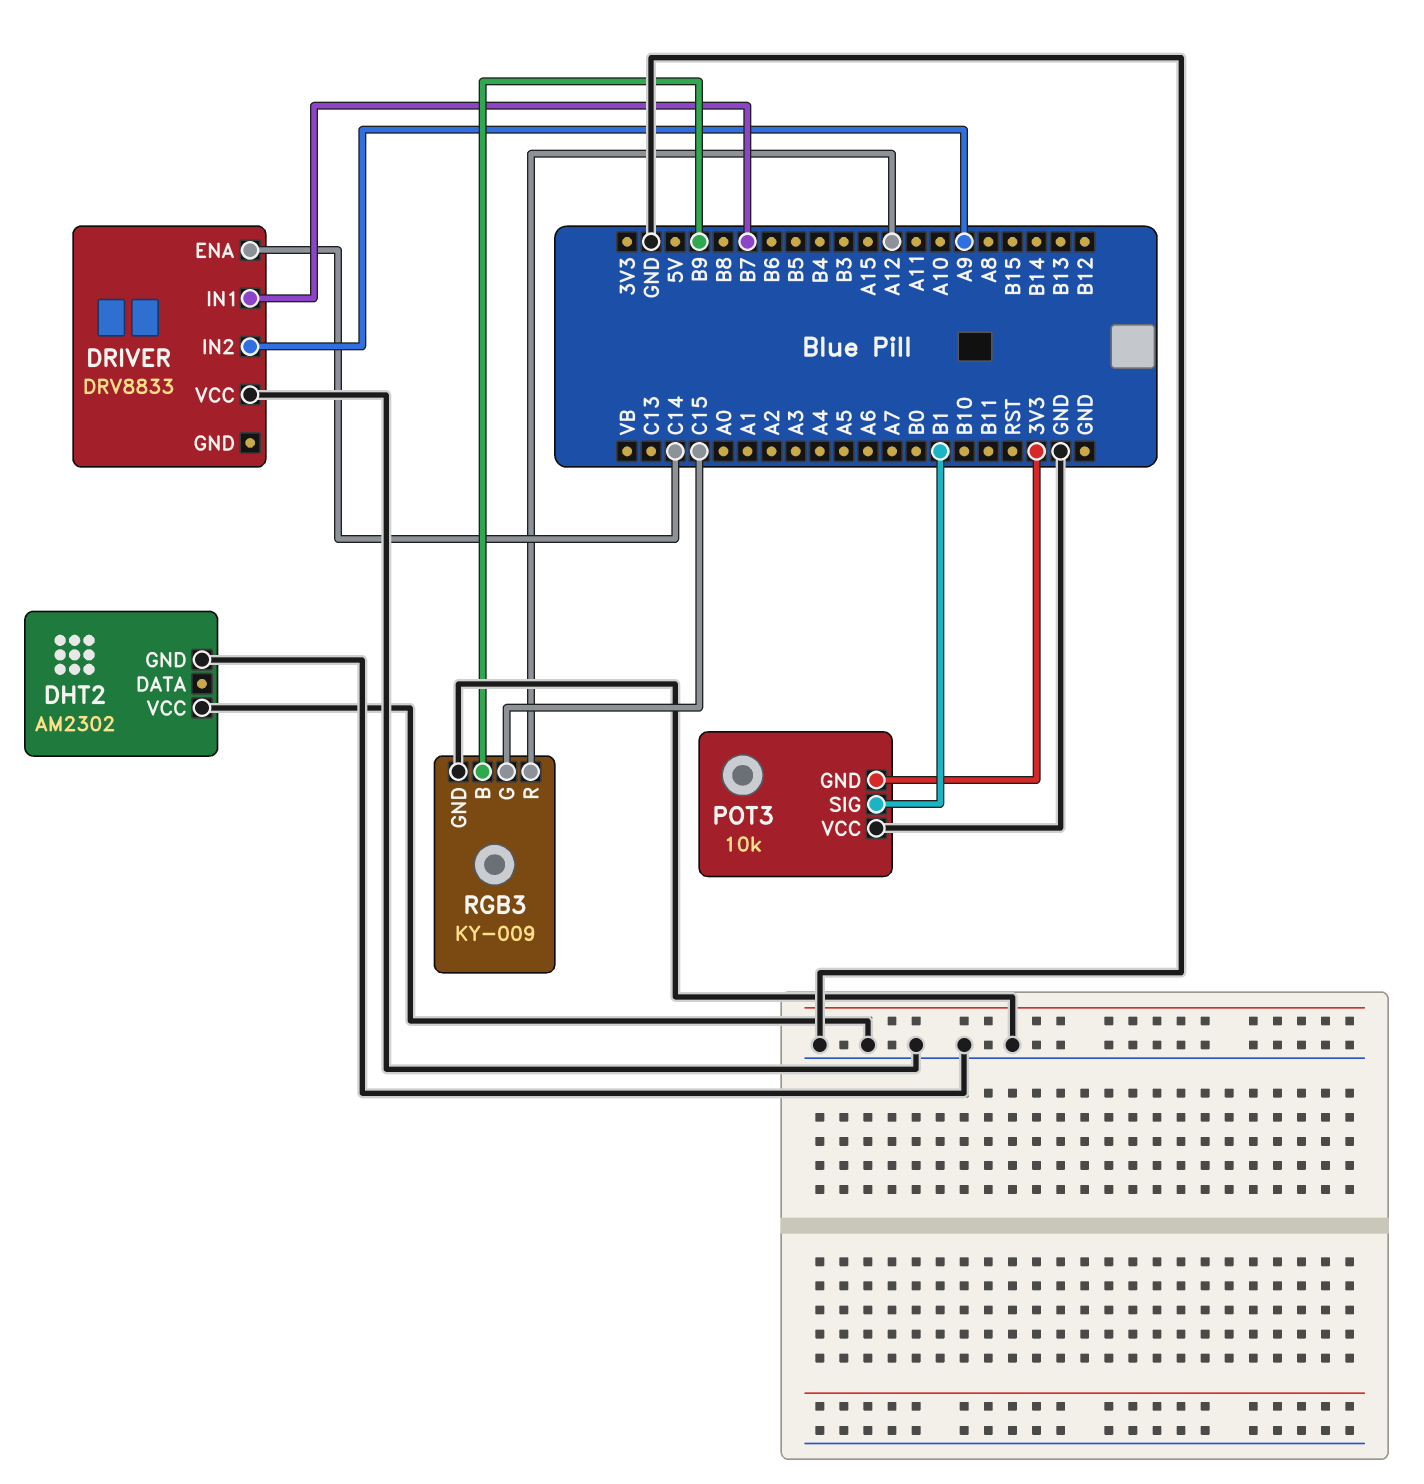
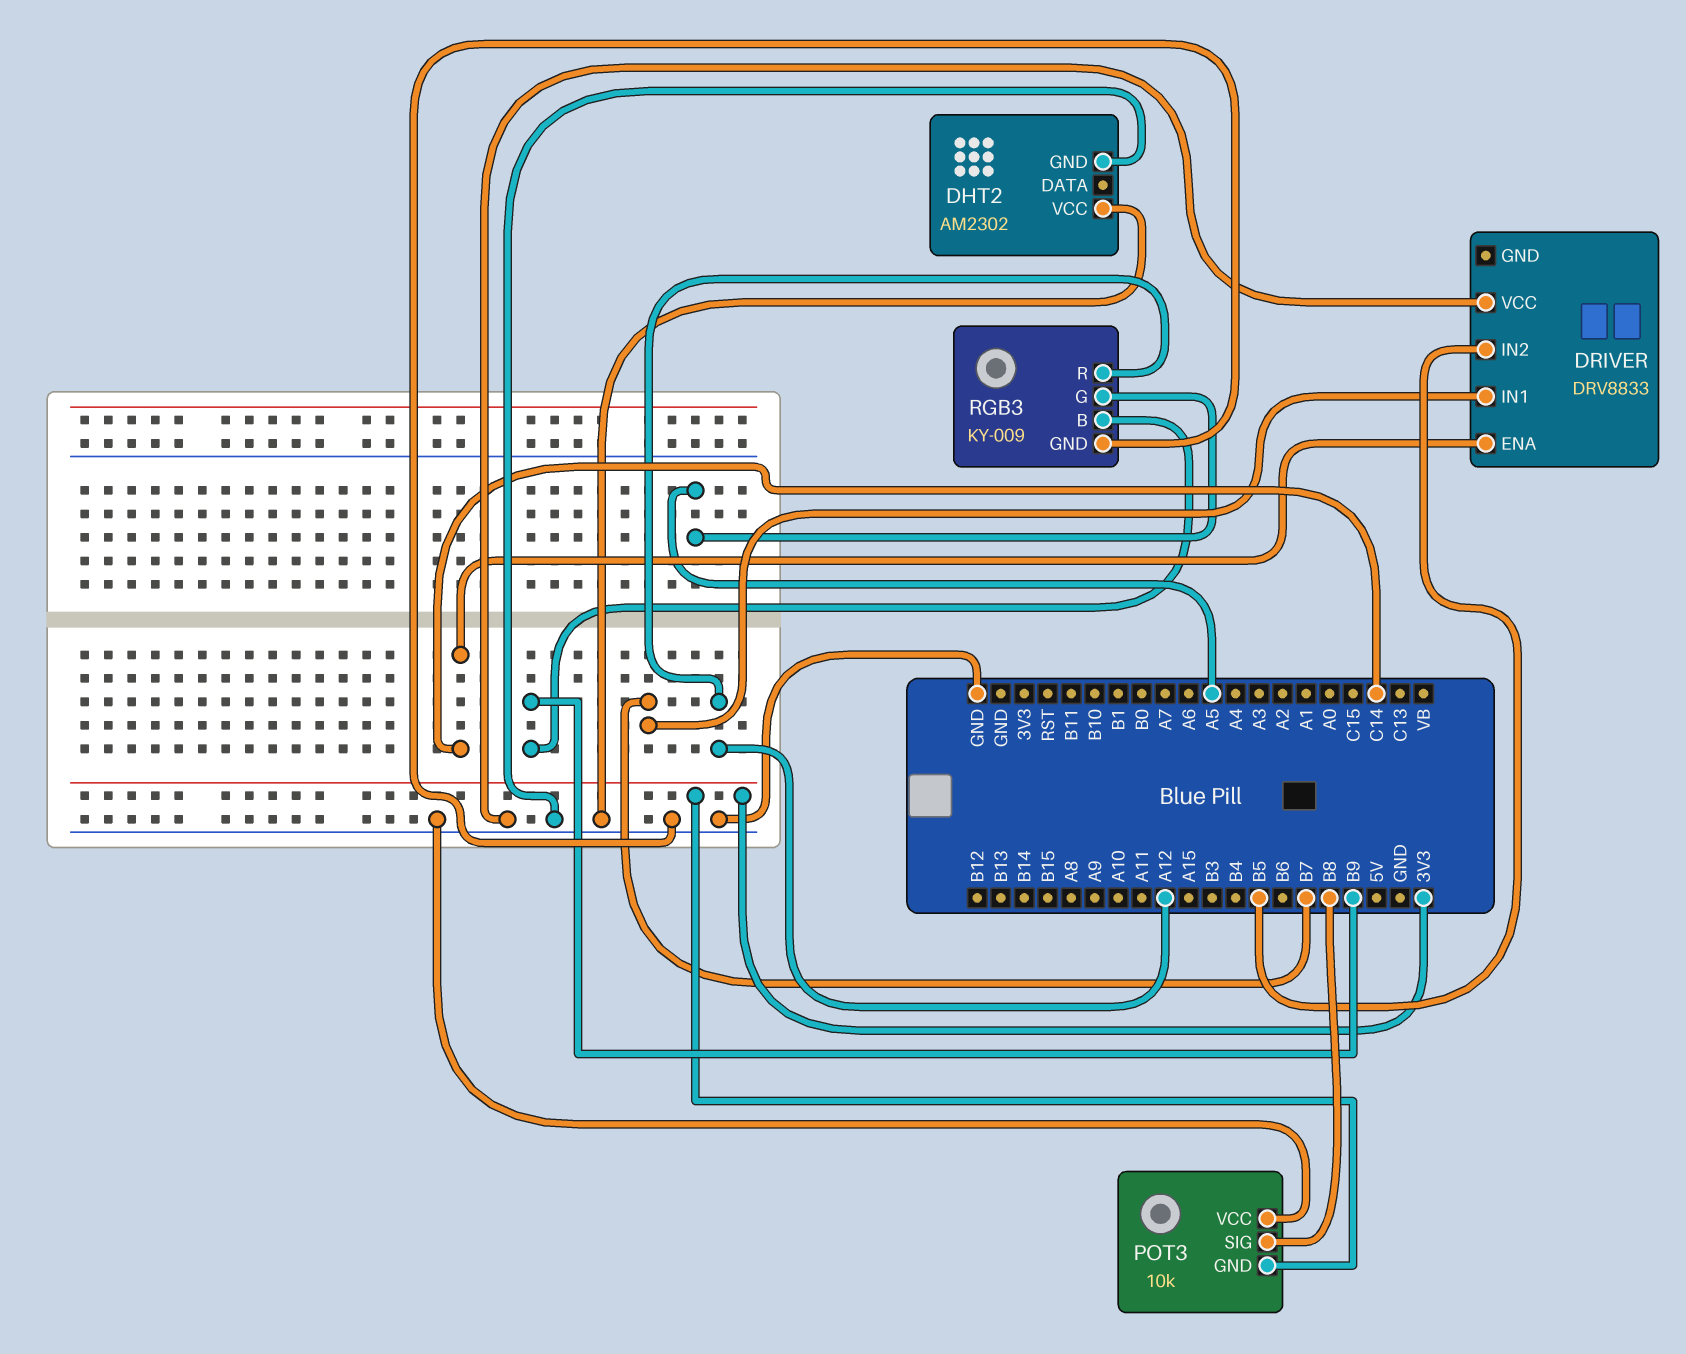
DRIVER pin IN2: A9 -> B5
POT3 pin SIG: B1 -> B8
RGB3 pin G: C15 -> A5

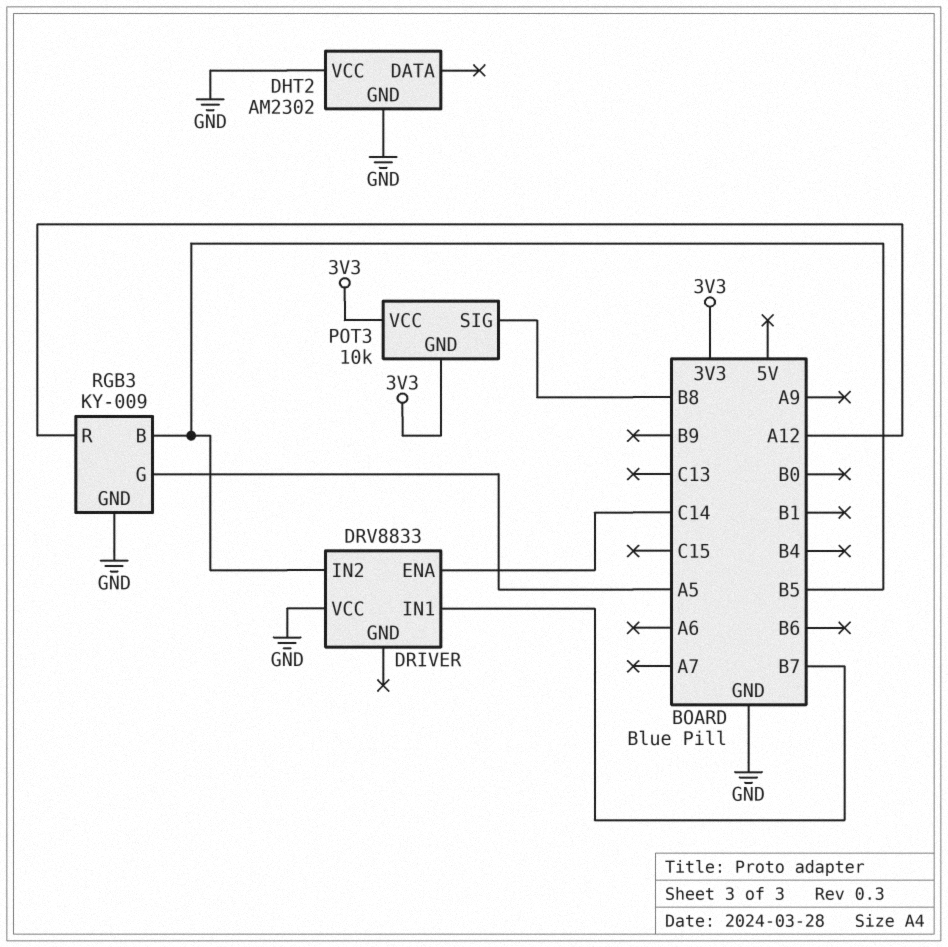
POT3 pin VCC: GND -> 3V3
RGB3 pin B: B9 -> B5

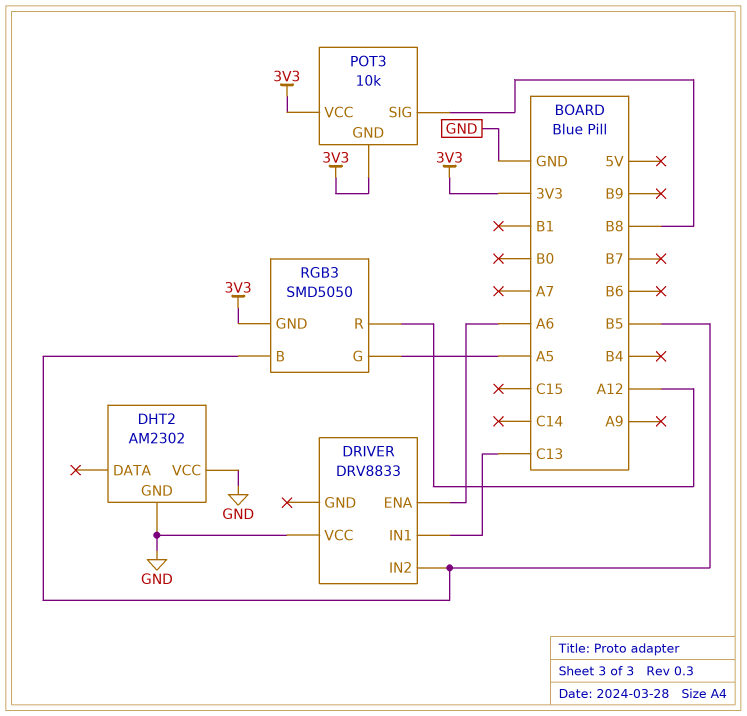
DRIVER pin ENA: C14 -> A6
DRIVER pin IN1: B7 -> C13
RGB3: KY-009 -> SMD5050
RGB3 pin GND: GND -> 3V3

